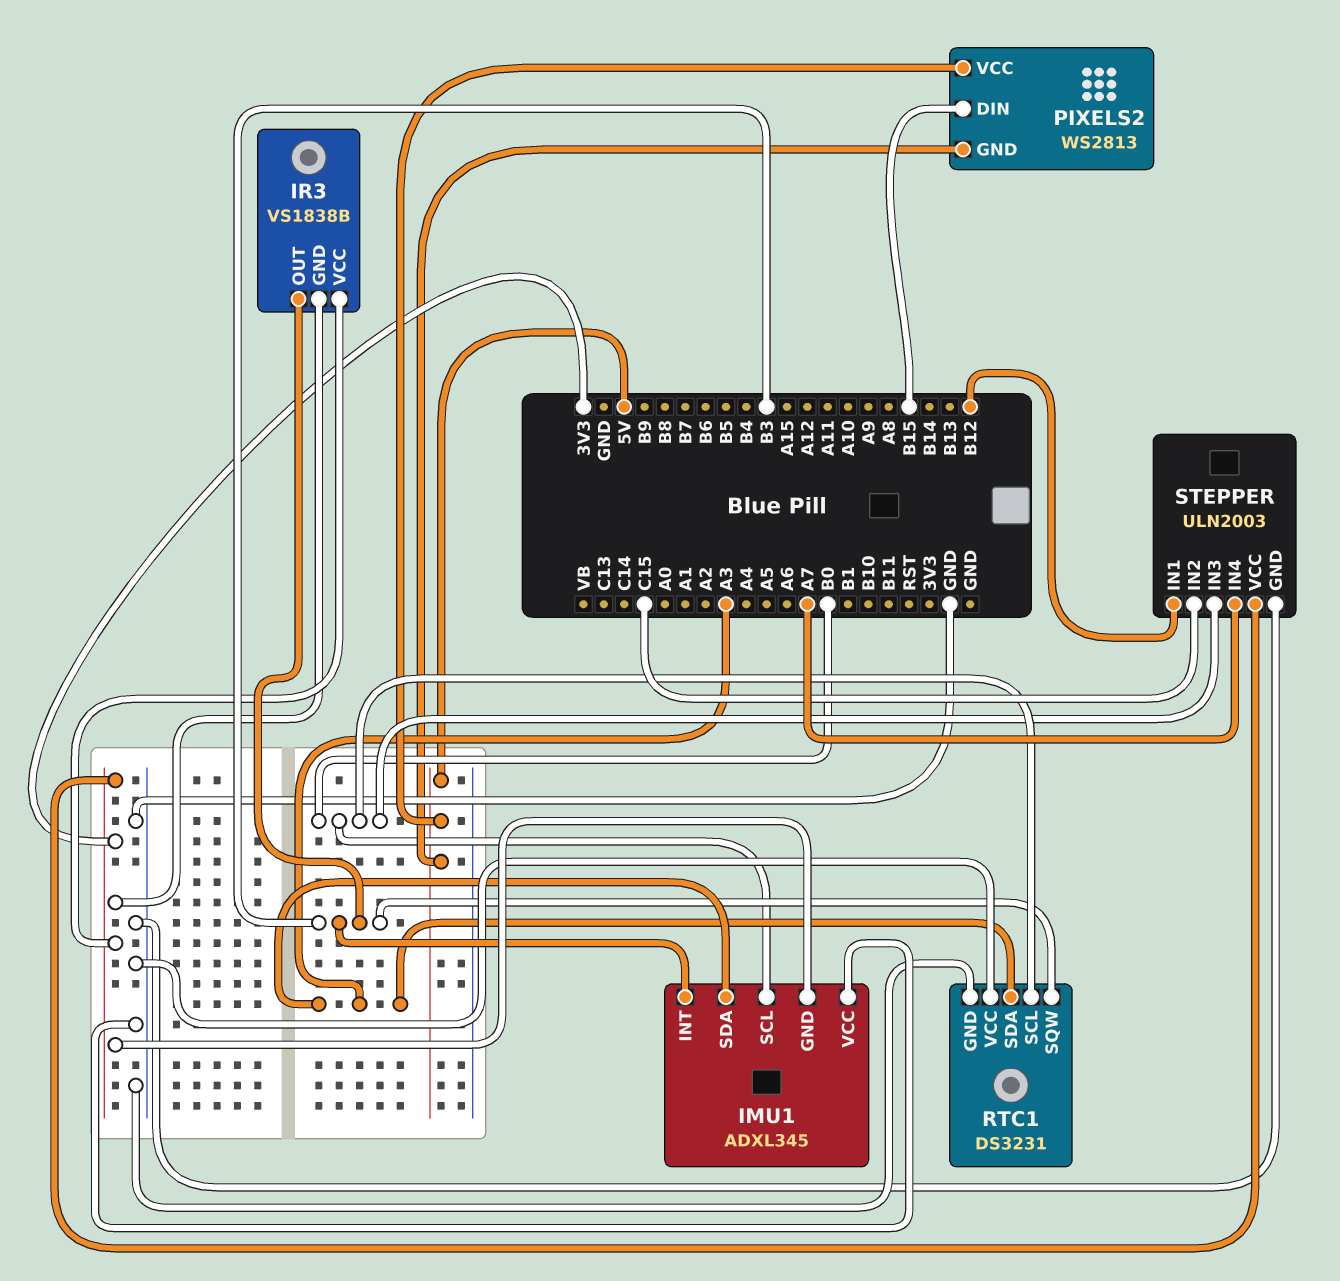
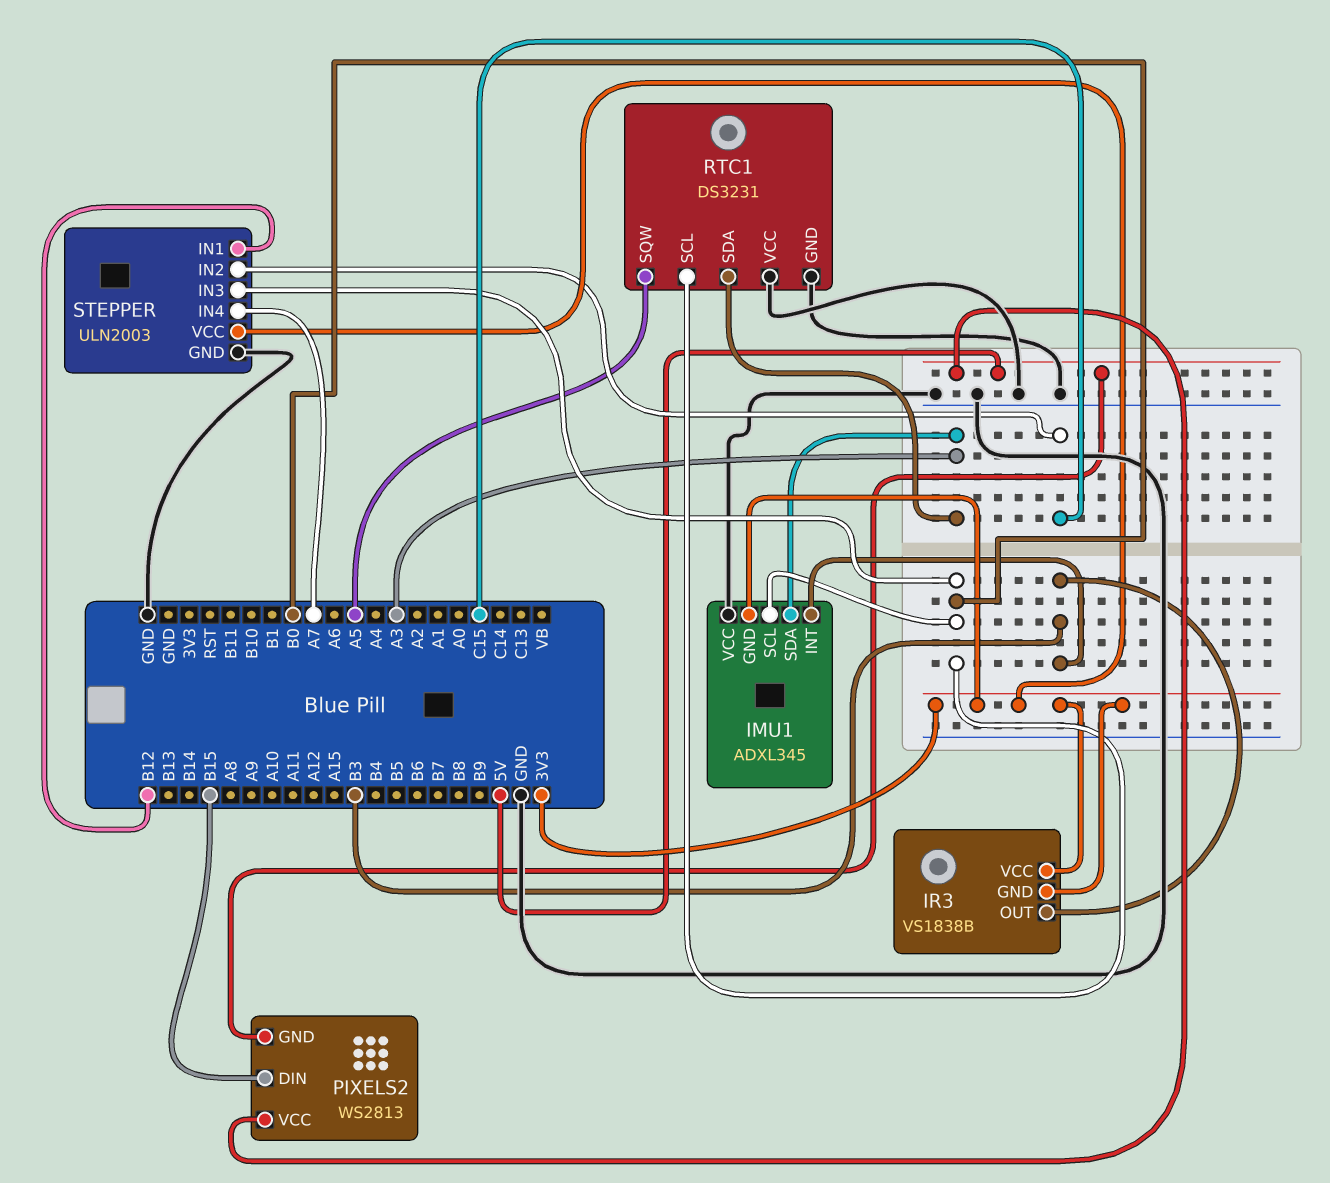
RTC1 pin SQW: B3 -> A5

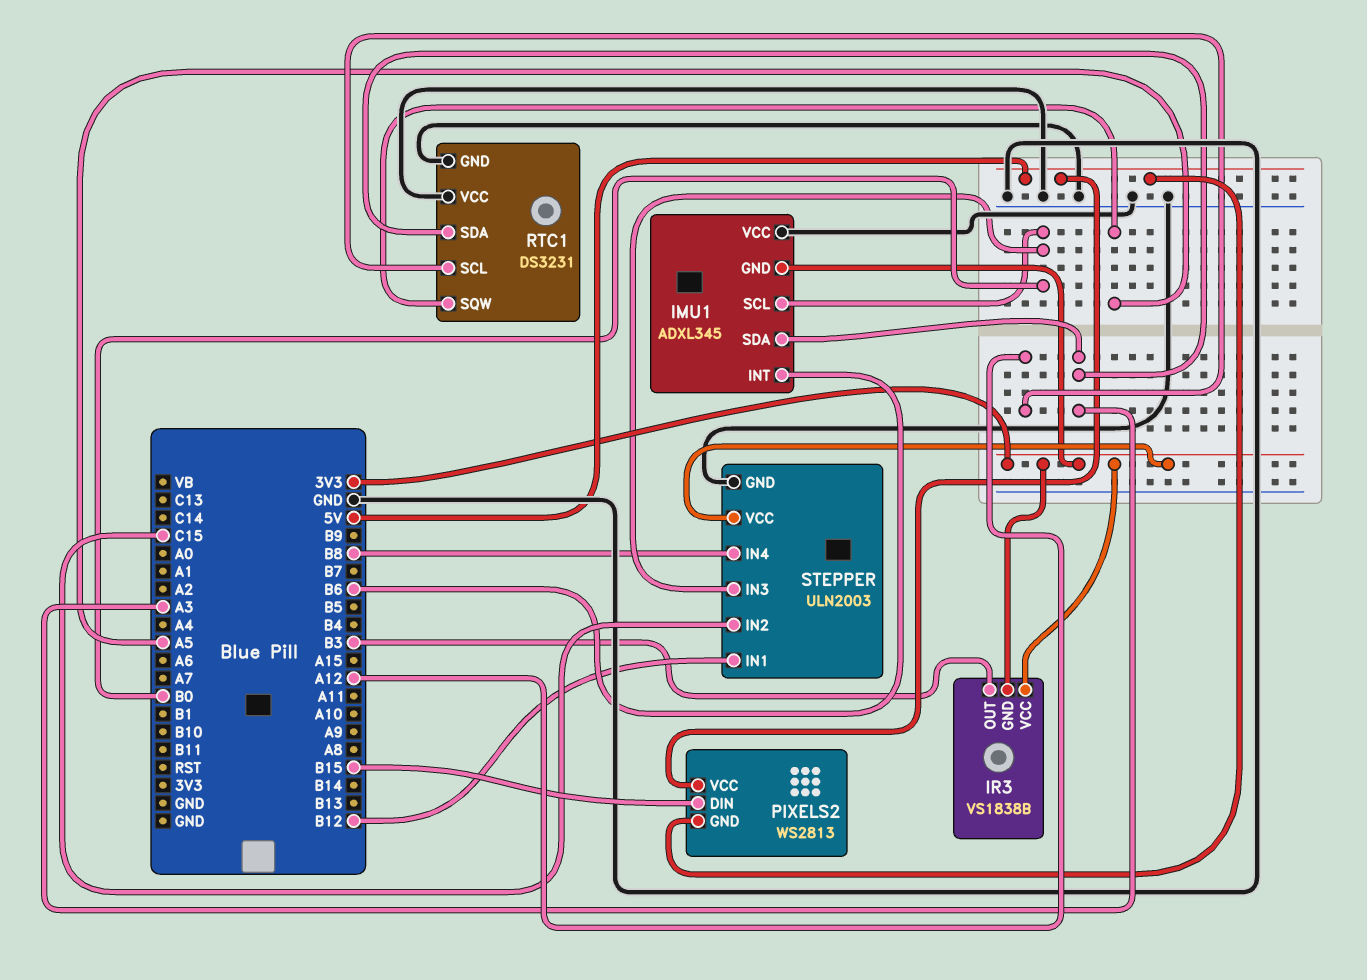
IMU1 pin INT: B3 -> B6
RTC1 pin SCL: B0 -> A12
STEPPER pin IN4: A7 -> B8

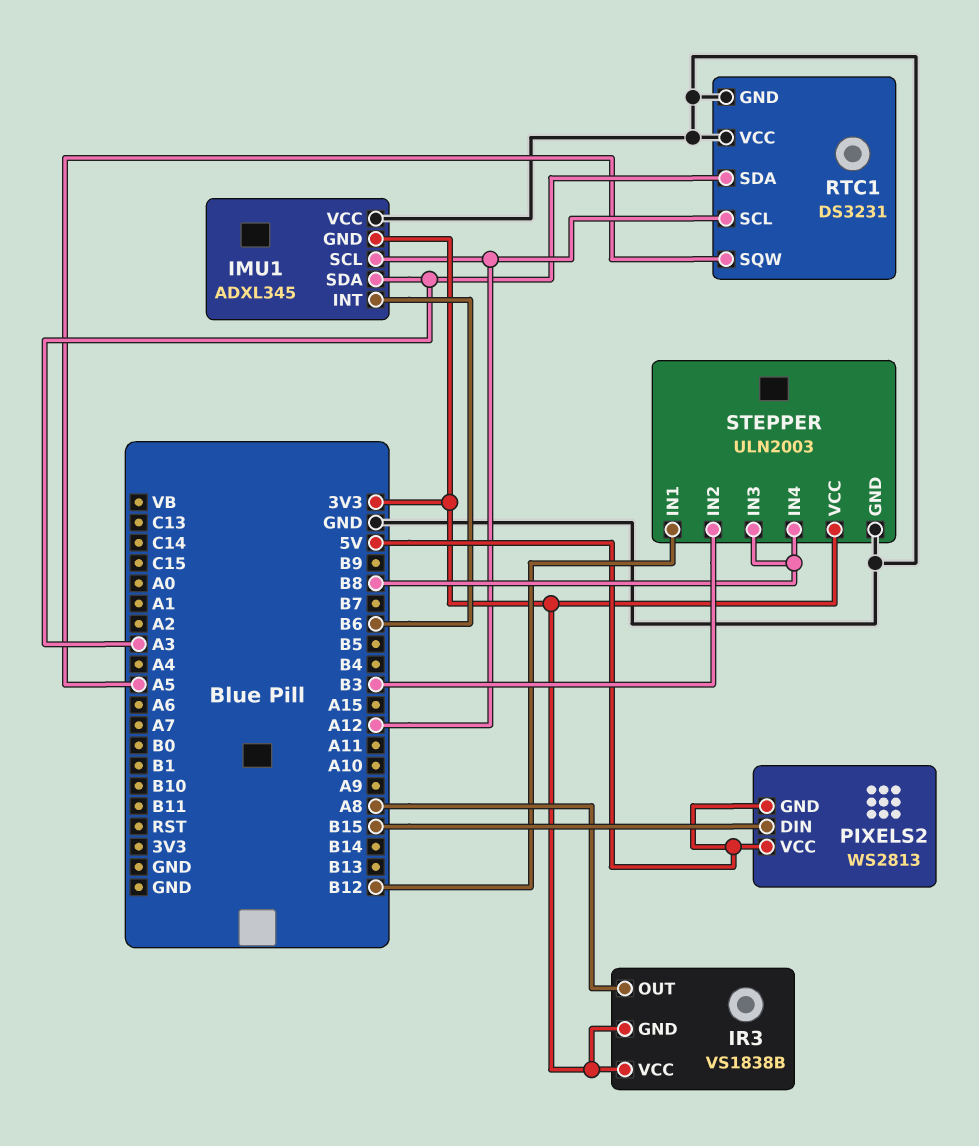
IMU1 pin SCL: B0 -> A12
IR3 pin OUT: B3 -> A8
STEPPER pin IN2: C15 -> B3
STEPPER pin IN3: B0 -> B8

